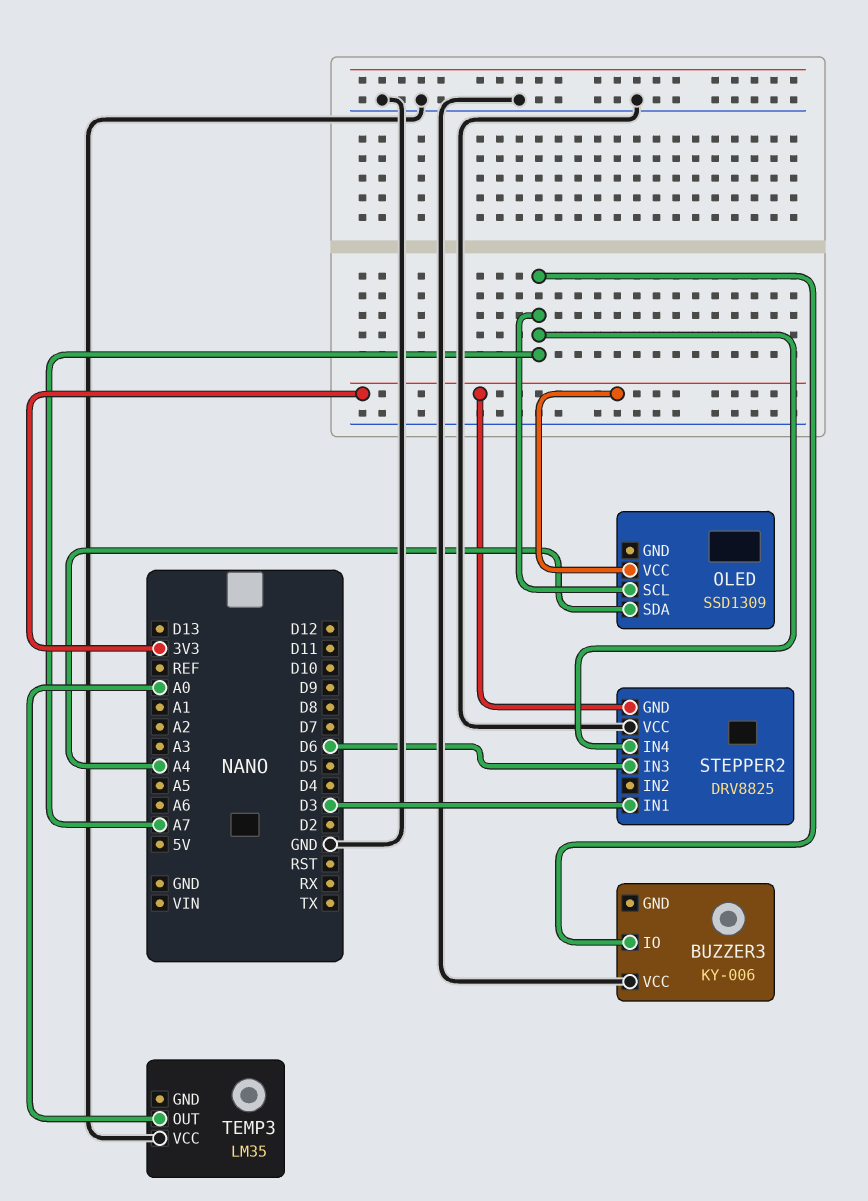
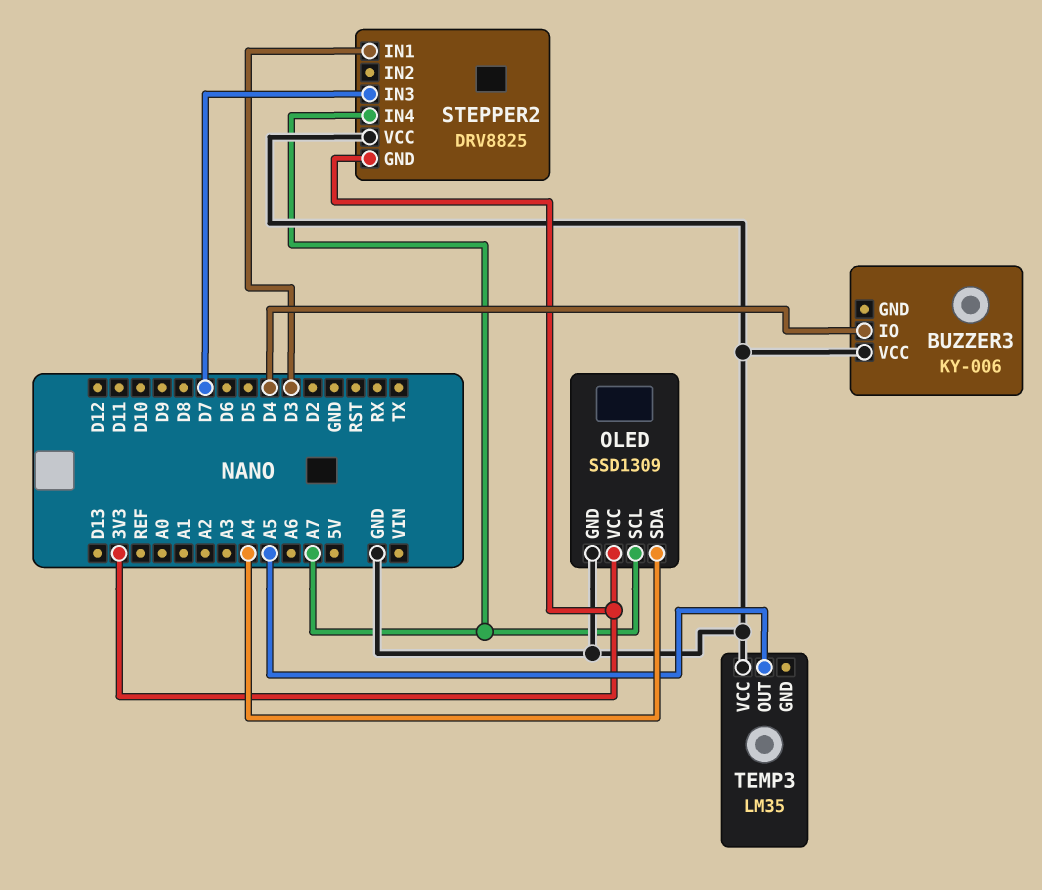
BUZZER3 pin IO: A7 -> D4
OLED pin GND: none -> GND
STEPPER2 pin IN3: D6 -> D7
TEMP3 pin OUT: A0 -> A5

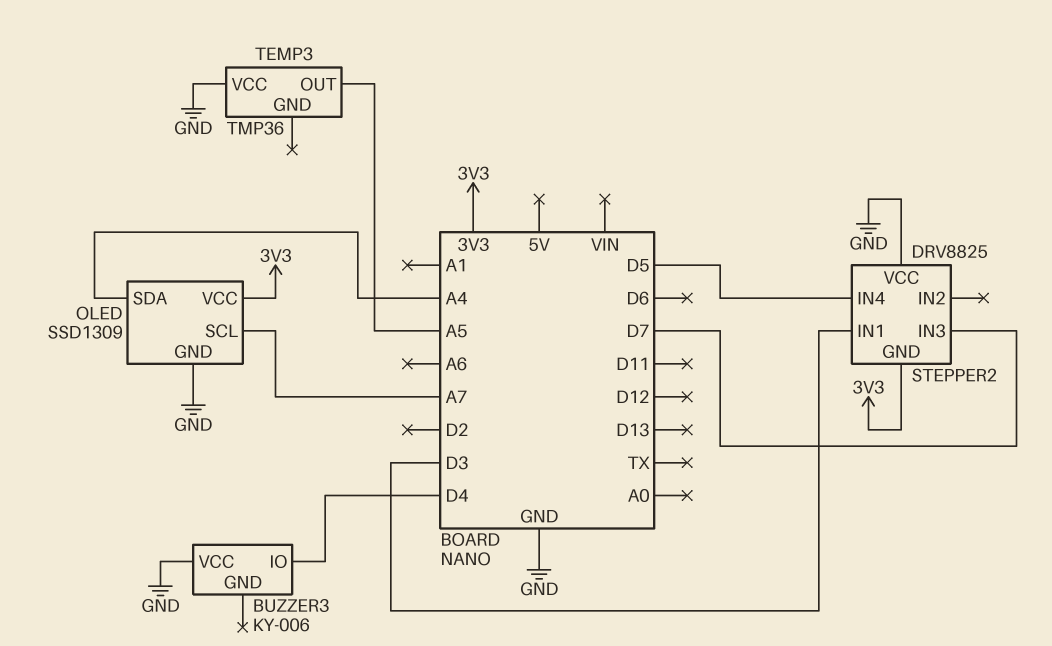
STEPPER2 pin IN4: A7 -> D5
TEMP3: LM35 -> TMP36

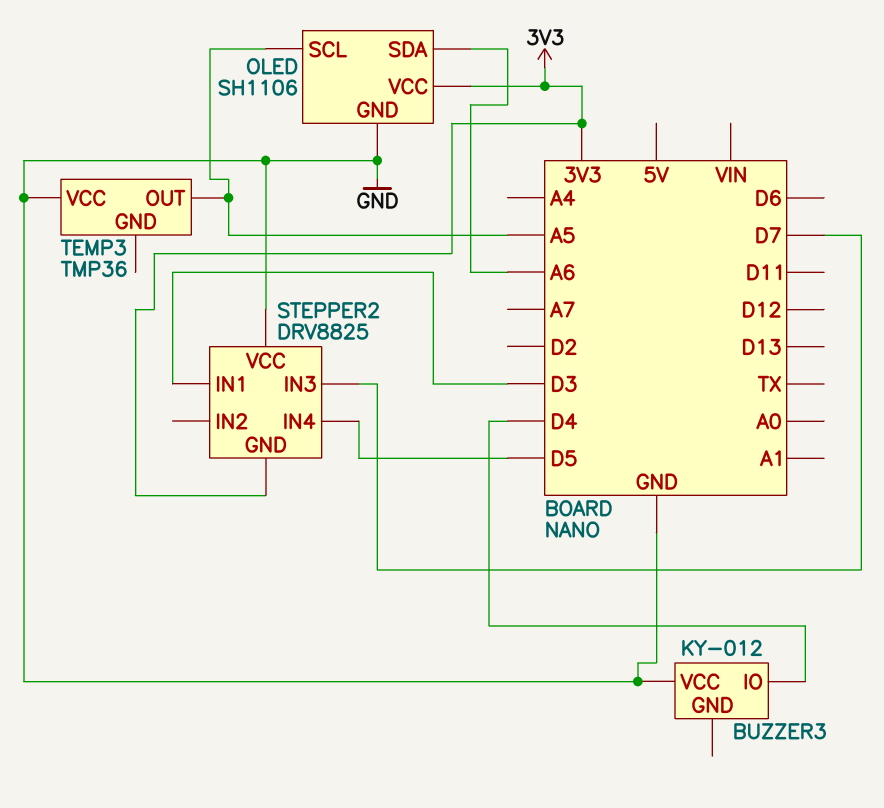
BUZZER3: KY-006 -> KY-012
OLED: SSD1309 -> SH1106
OLED pin SCL: A7 -> A5
OLED pin SDA: A4 -> A6

